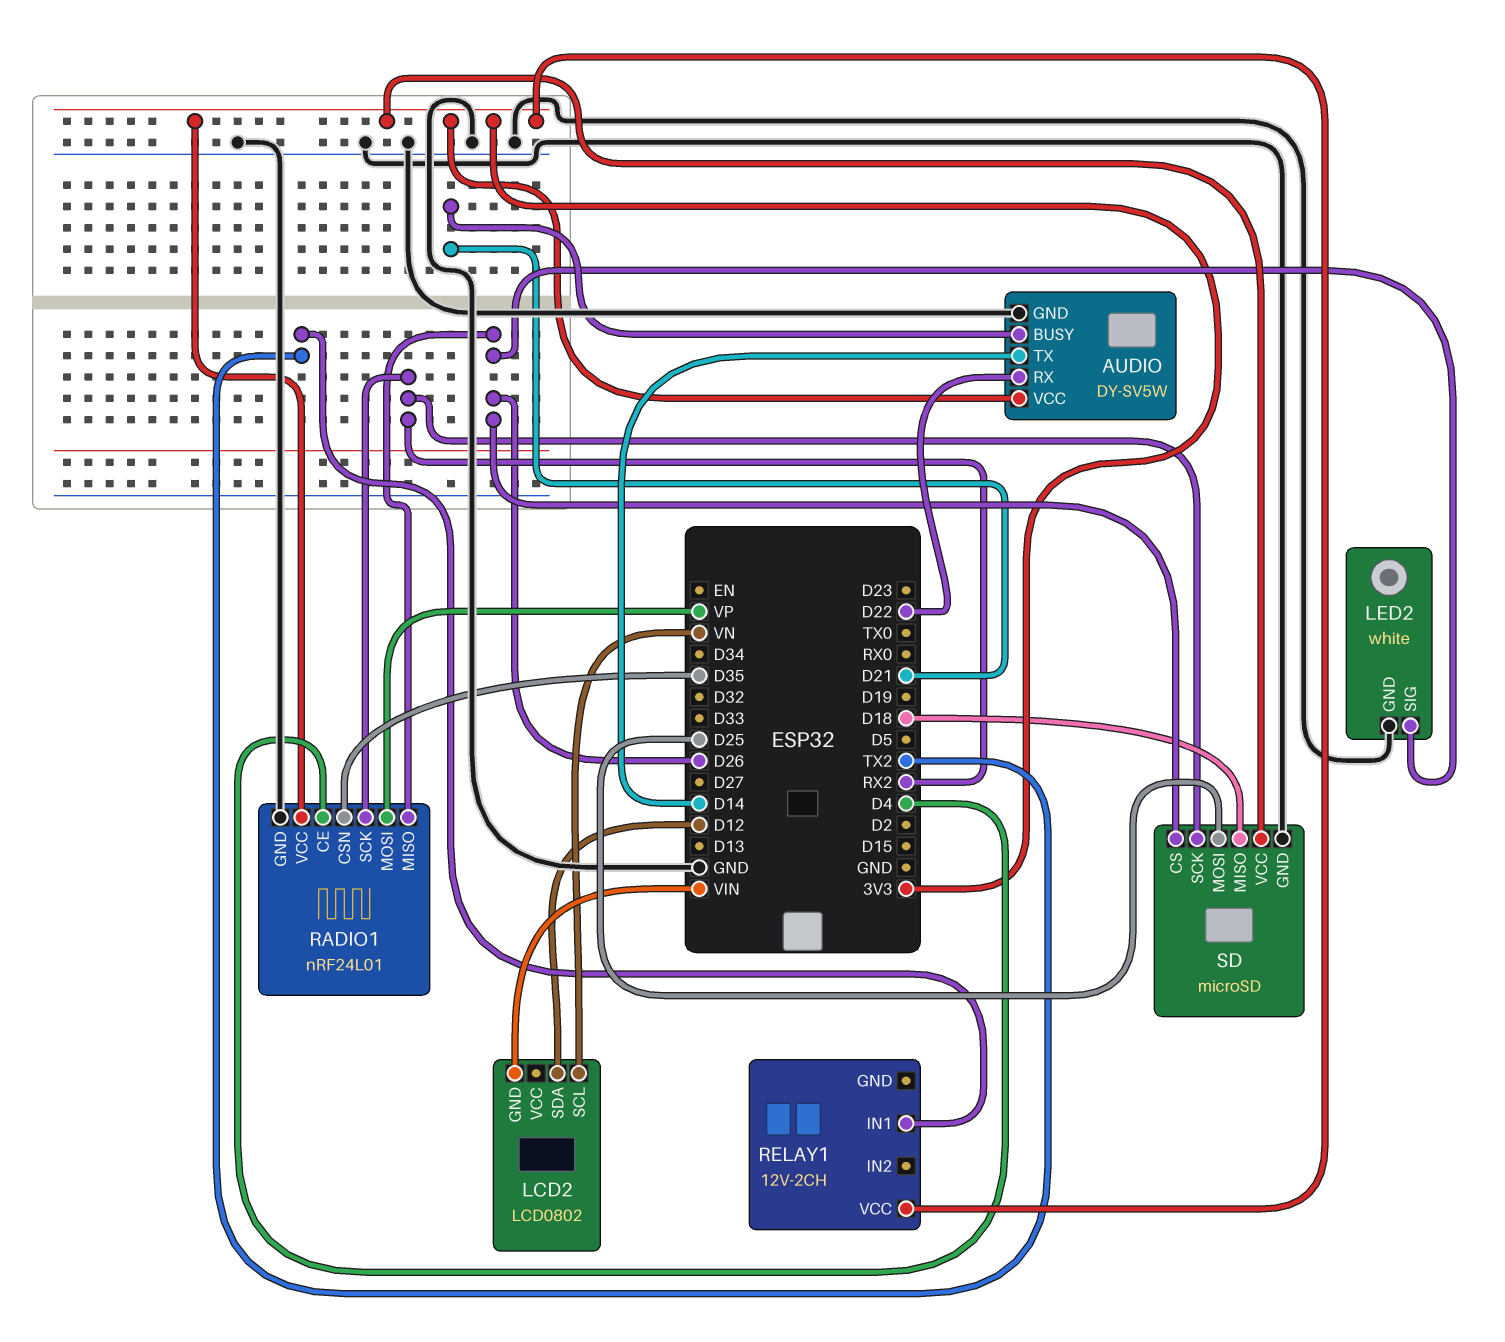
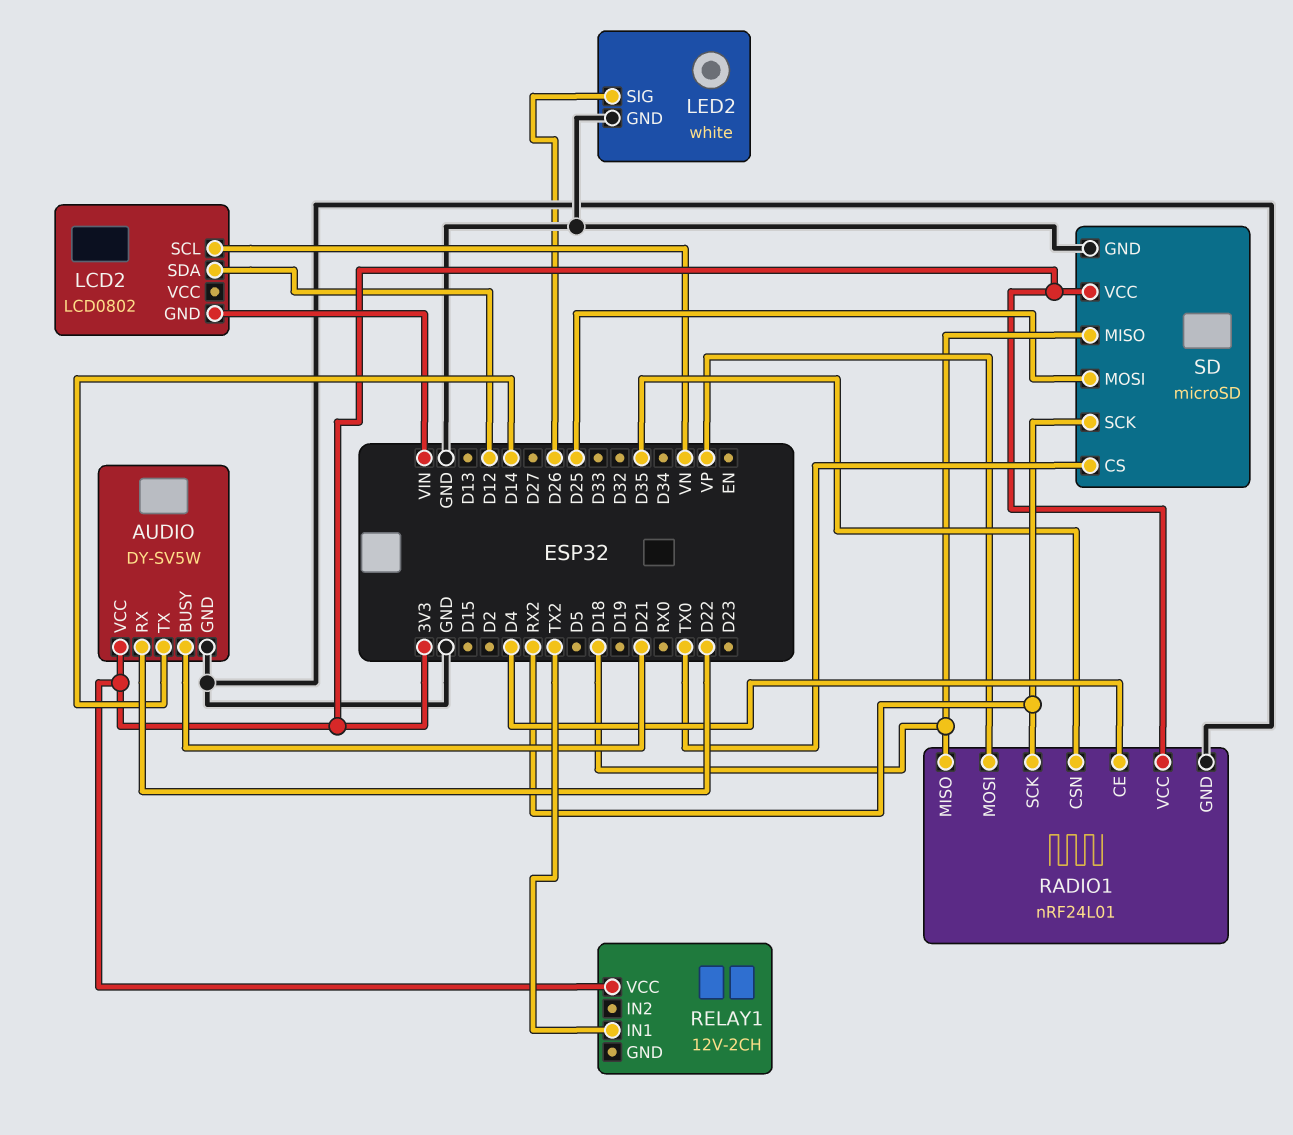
RADIO1 pin MISO: D26 -> D18
SD pin CS: D26 -> TX0

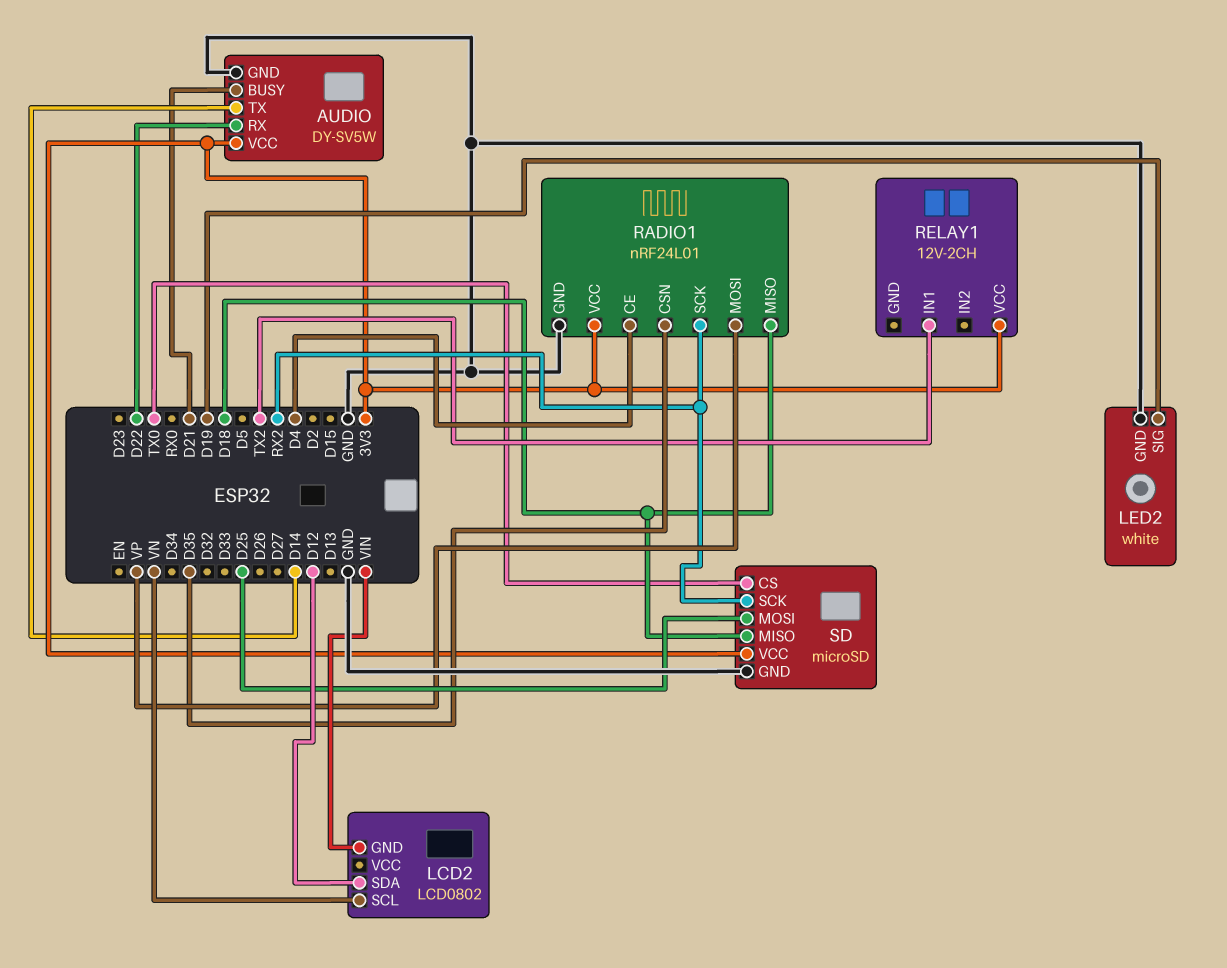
LED2 pin SIG: D26 -> D19

